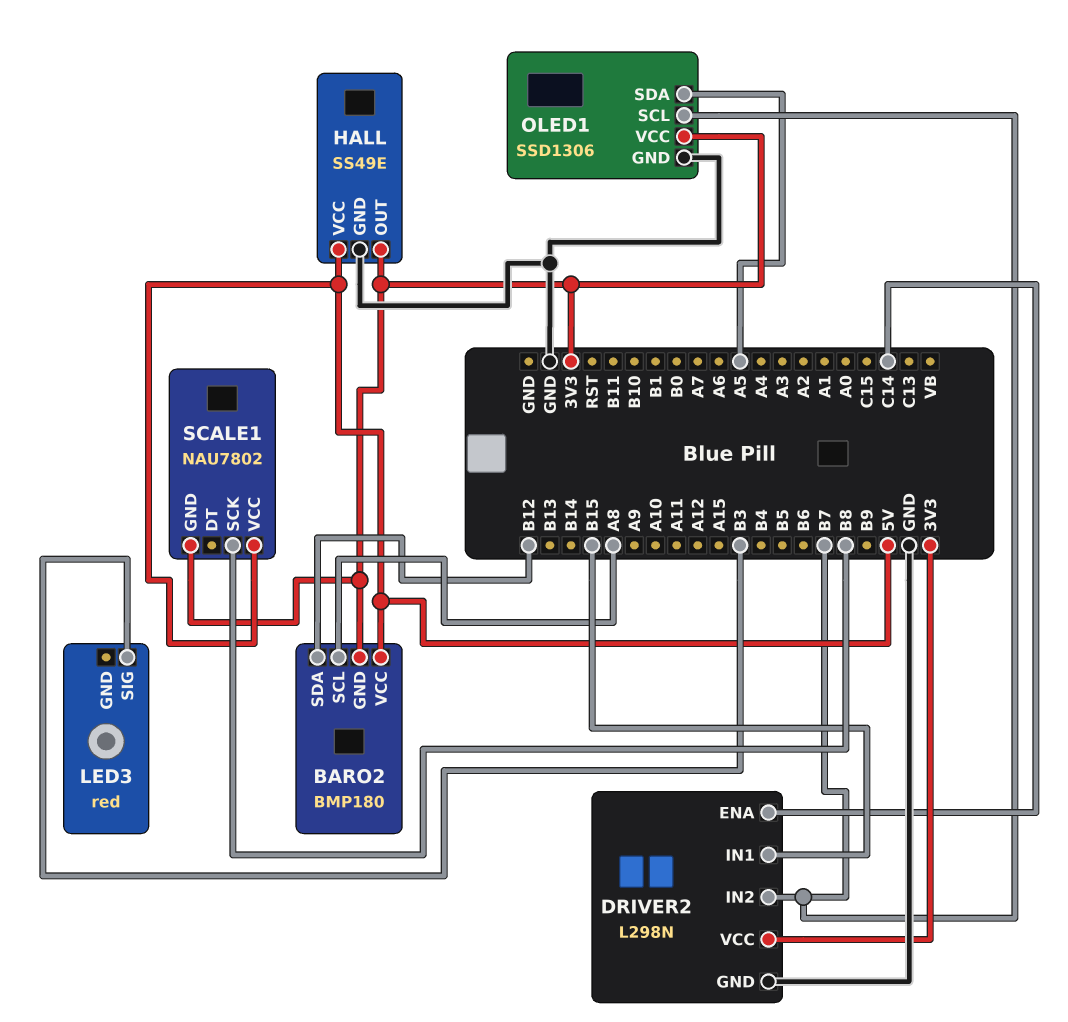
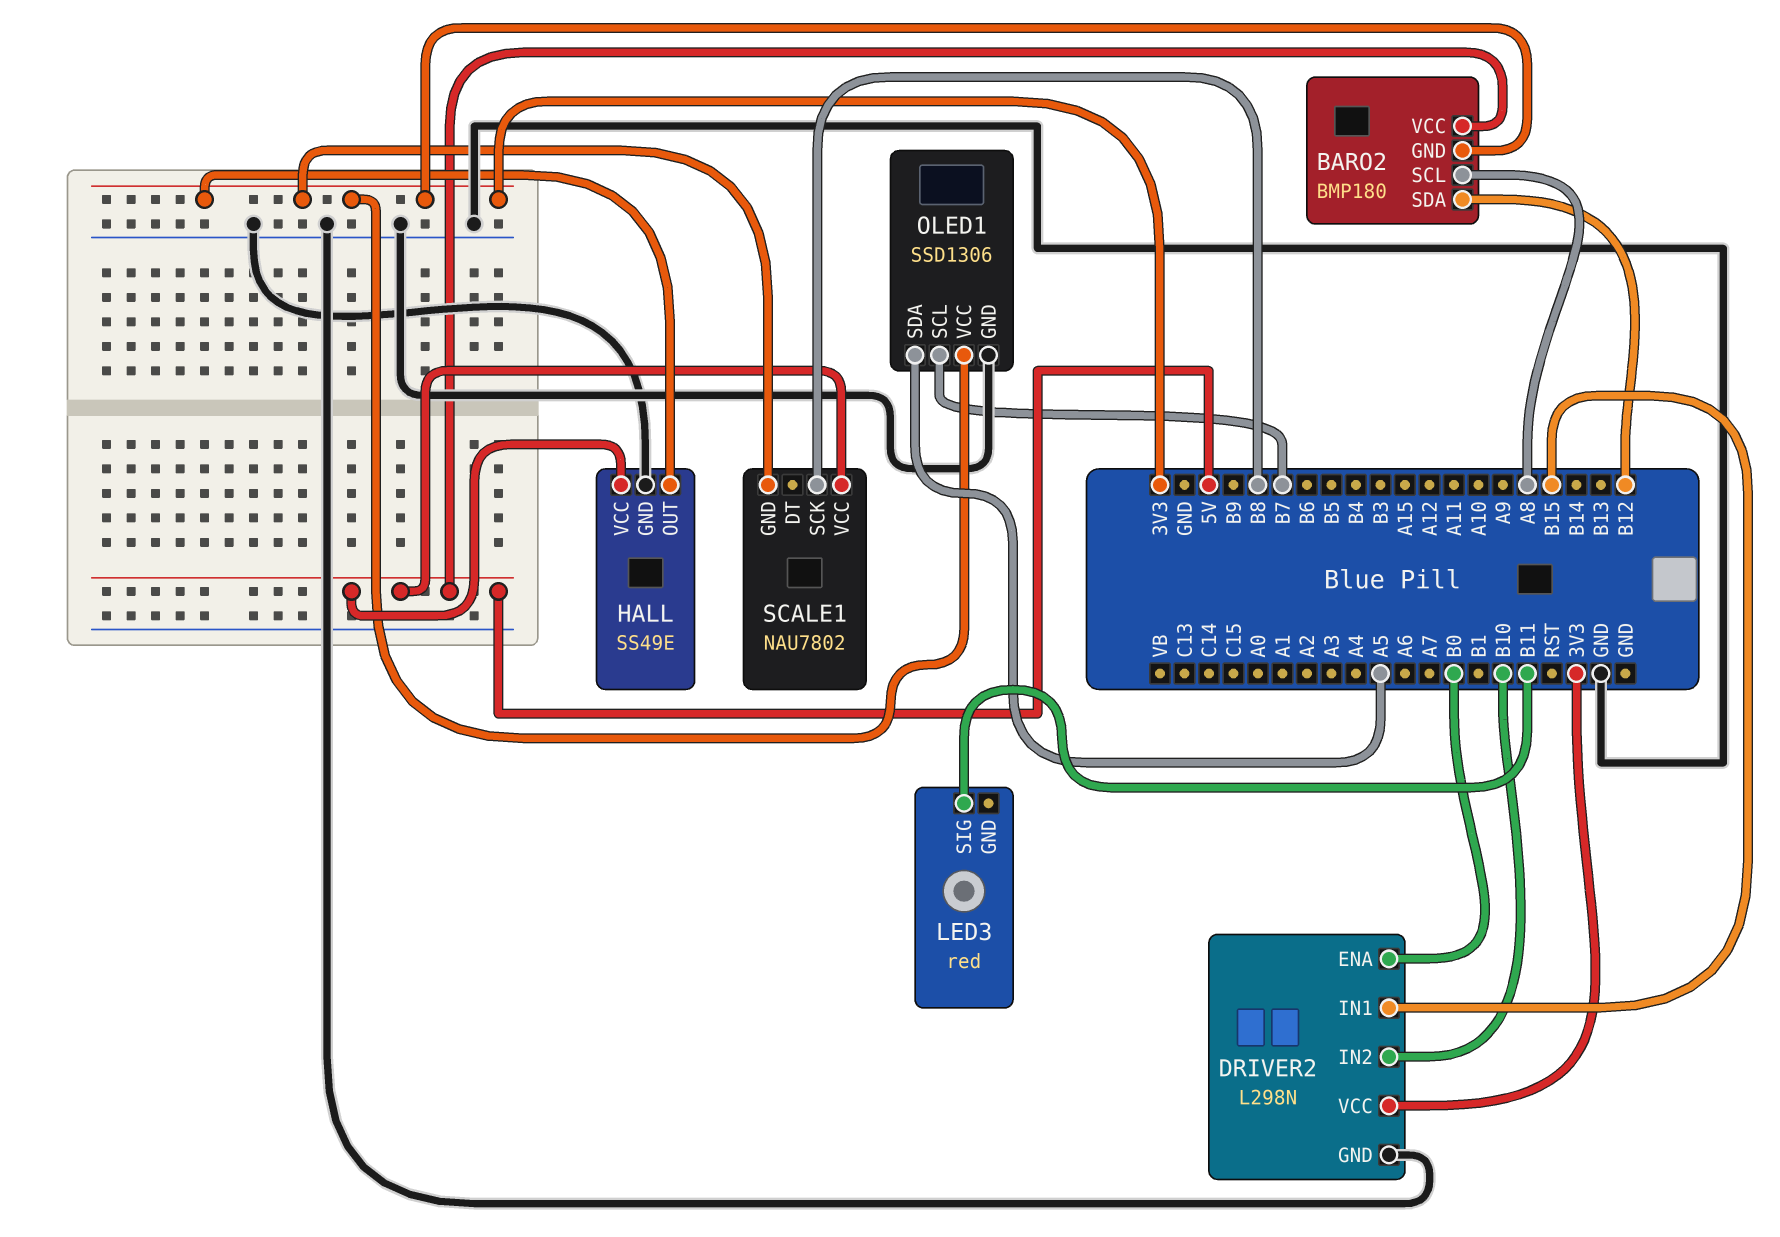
DRIVER2 pin ENA: C14 -> B0
DRIVER2 pin IN2: B7 -> B10
LED3 pin SIG: B3 -> B11

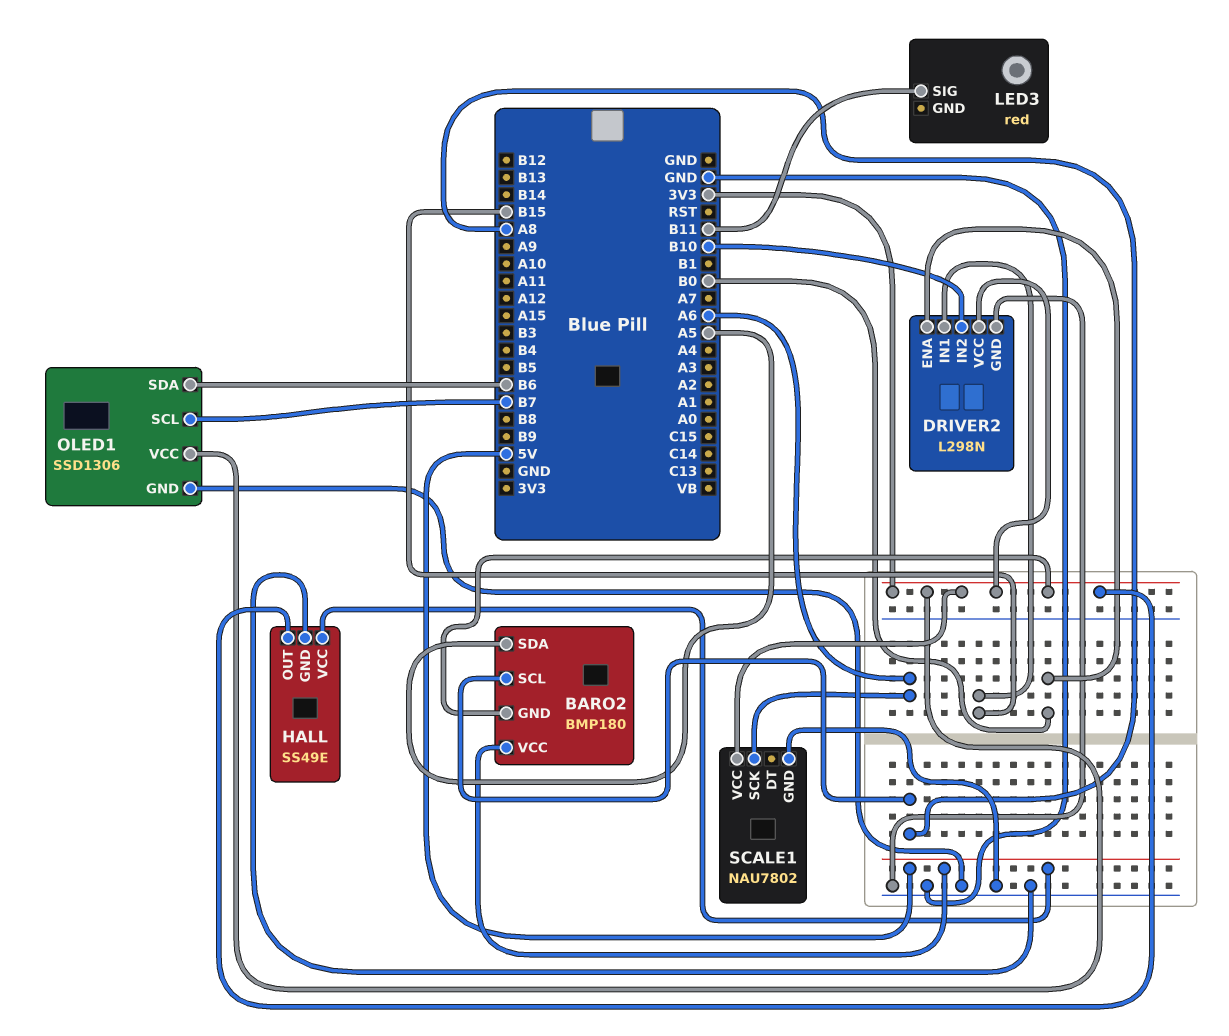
BARO2 pin SDA: B12 -> A5
OLED1 pin SDA: A5 -> B6
SCALE1 pin GND: 3V3 -> GND
SCALE1 pin SCK: B8 -> A6
SCALE1 pin VCC: 5V -> 3V3

